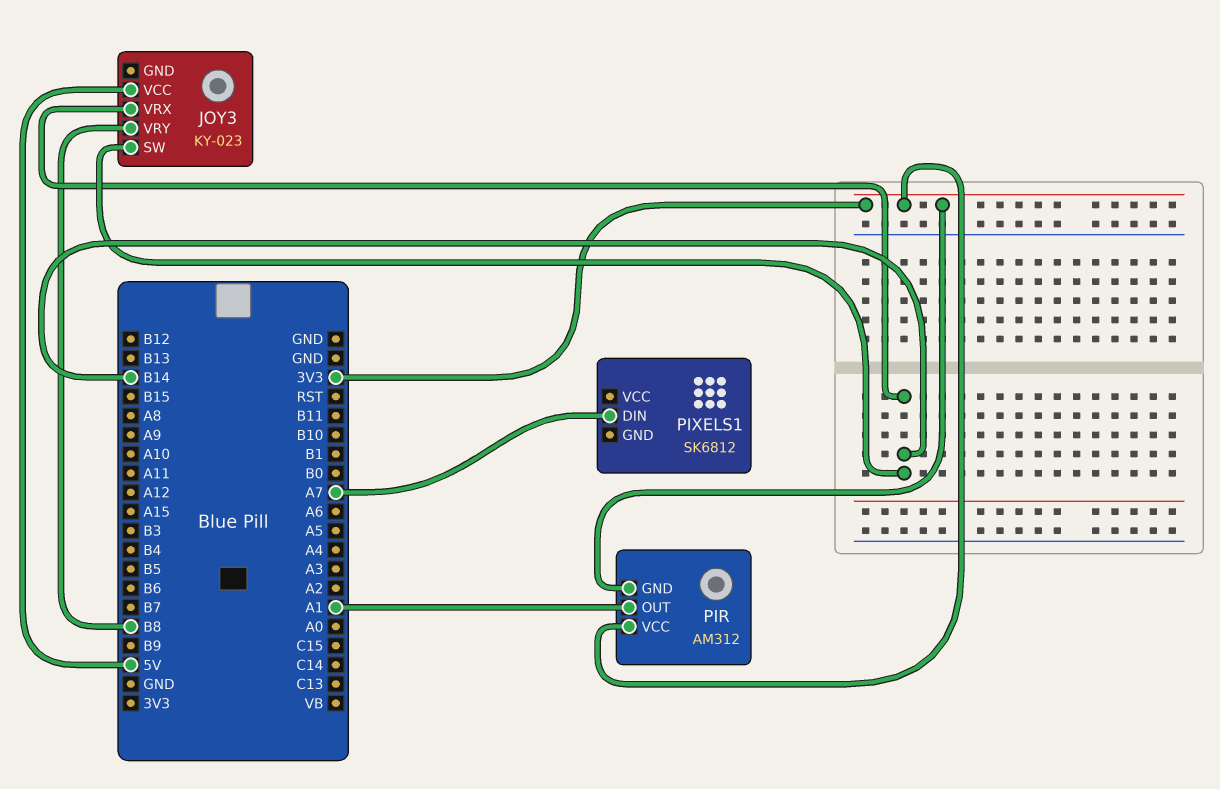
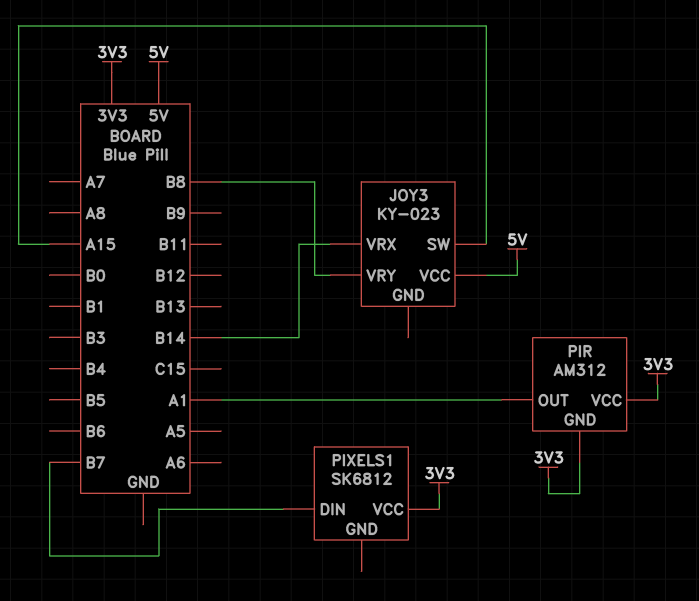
JOY3 pin SW: B14 -> A15
PIXELS1 pin DIN: A7 -> B7
PIXELS1 pin VCC: none -> 3V3

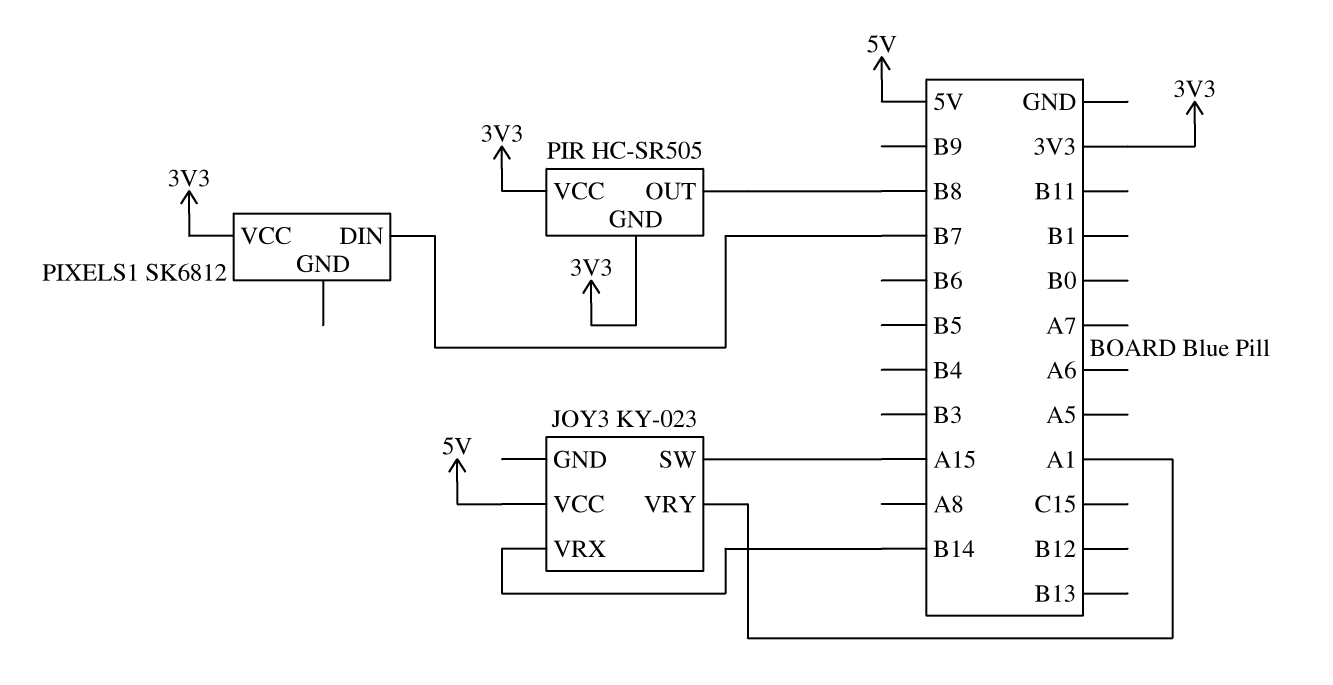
JOY3 pin VRY: B8 -> A1
PIR: AM312 -> HC-SR505
PIR pin OUT: A1 -> B8

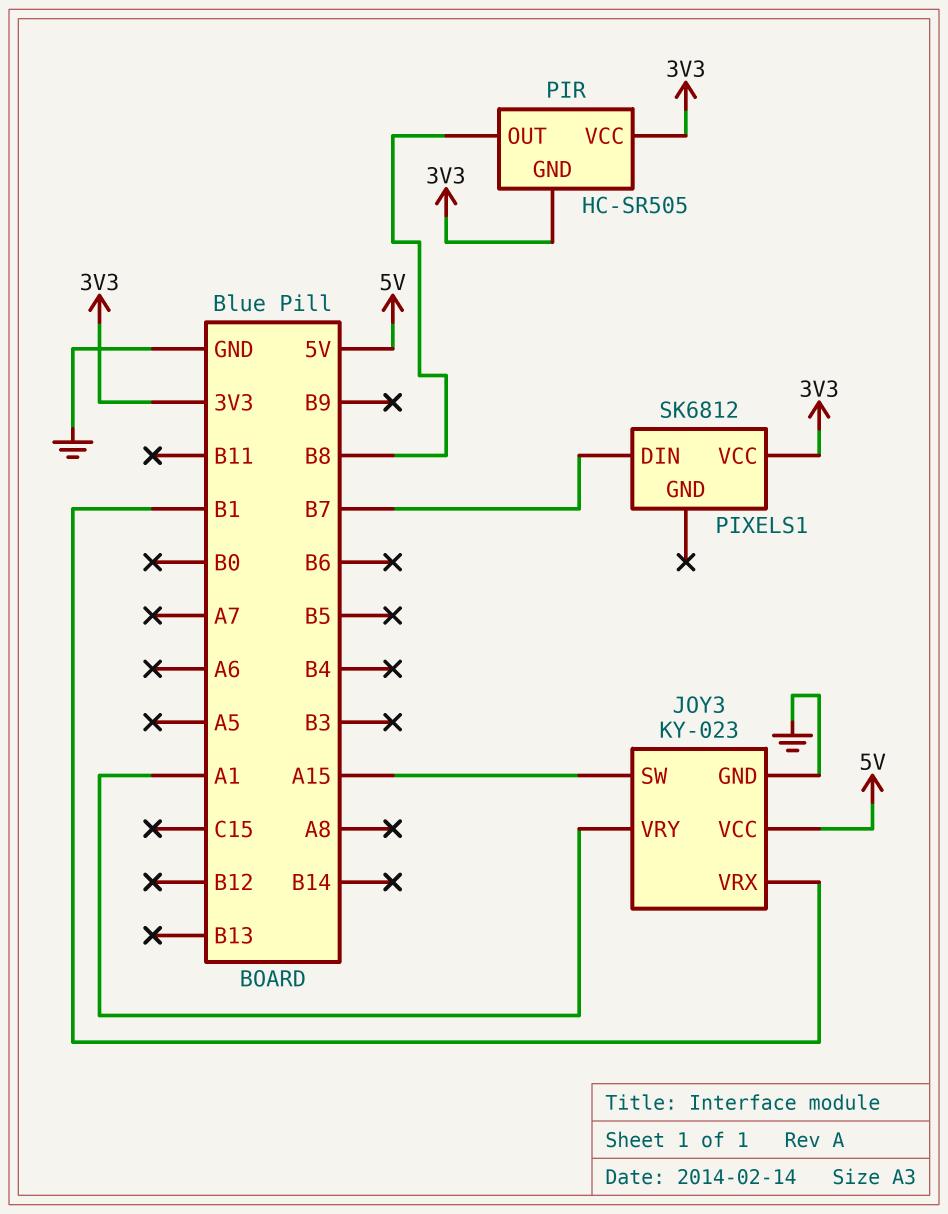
JOY3 pin GND: none -> GND
JOY3 pin VRX: B14 -> B1

